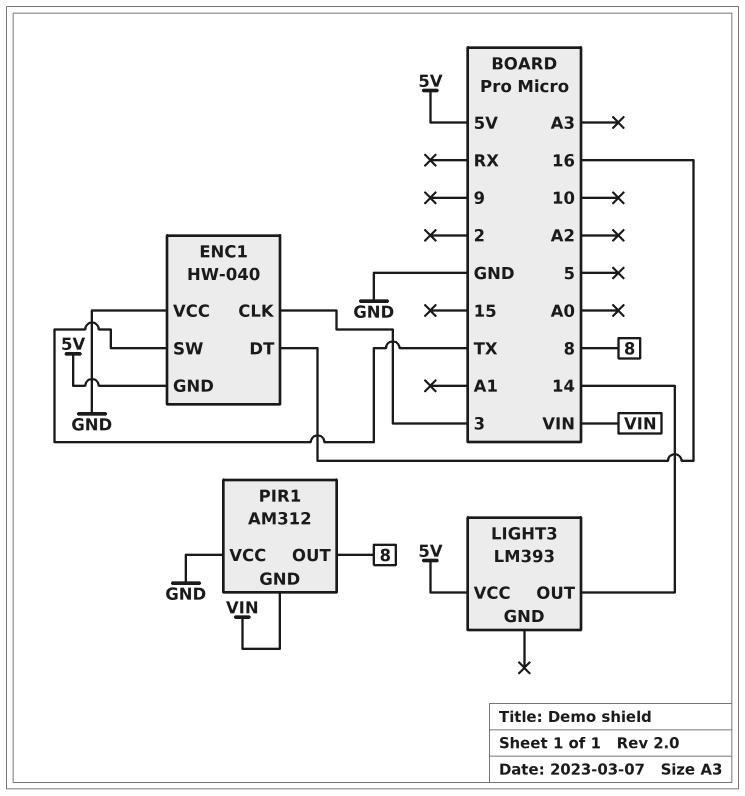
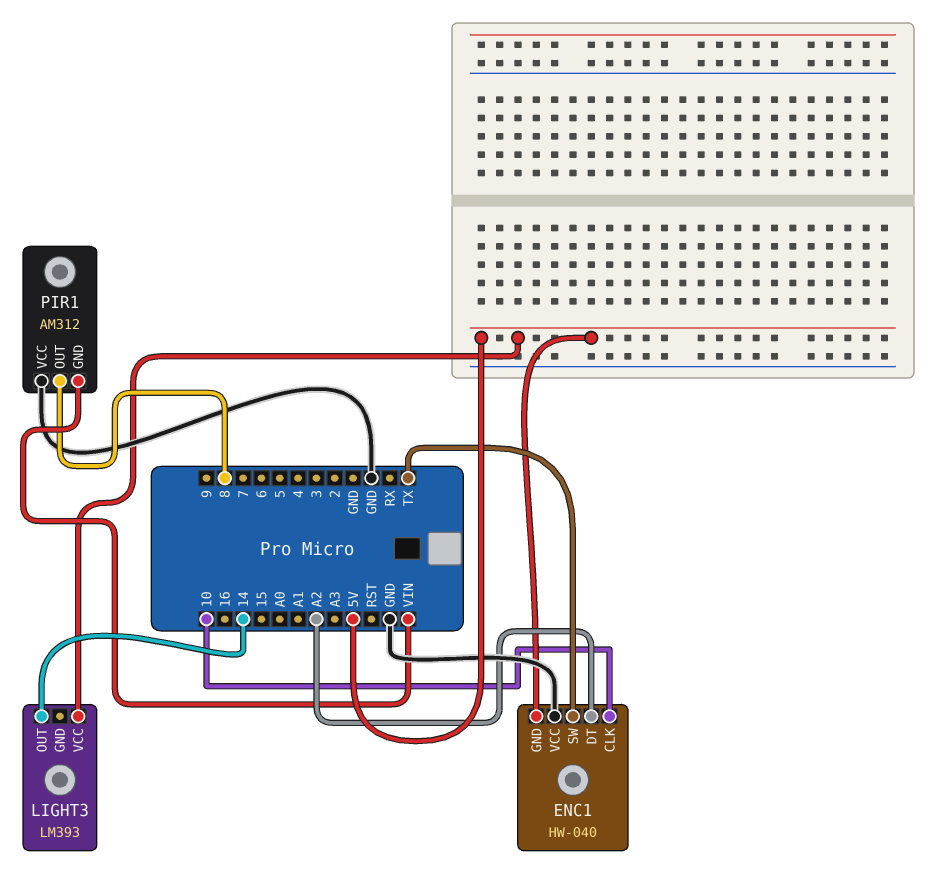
ENC1 pin CLK: 3 -> 10
ENC1 pin DT: 16 -> A2

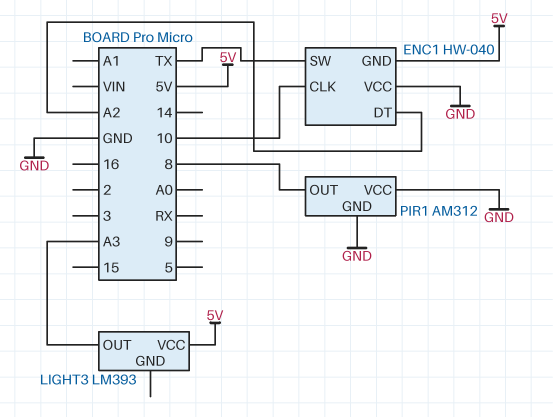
LIGHT3 pin OUT: 14 -> A3
PIR1 pin GND: VIN -> GND

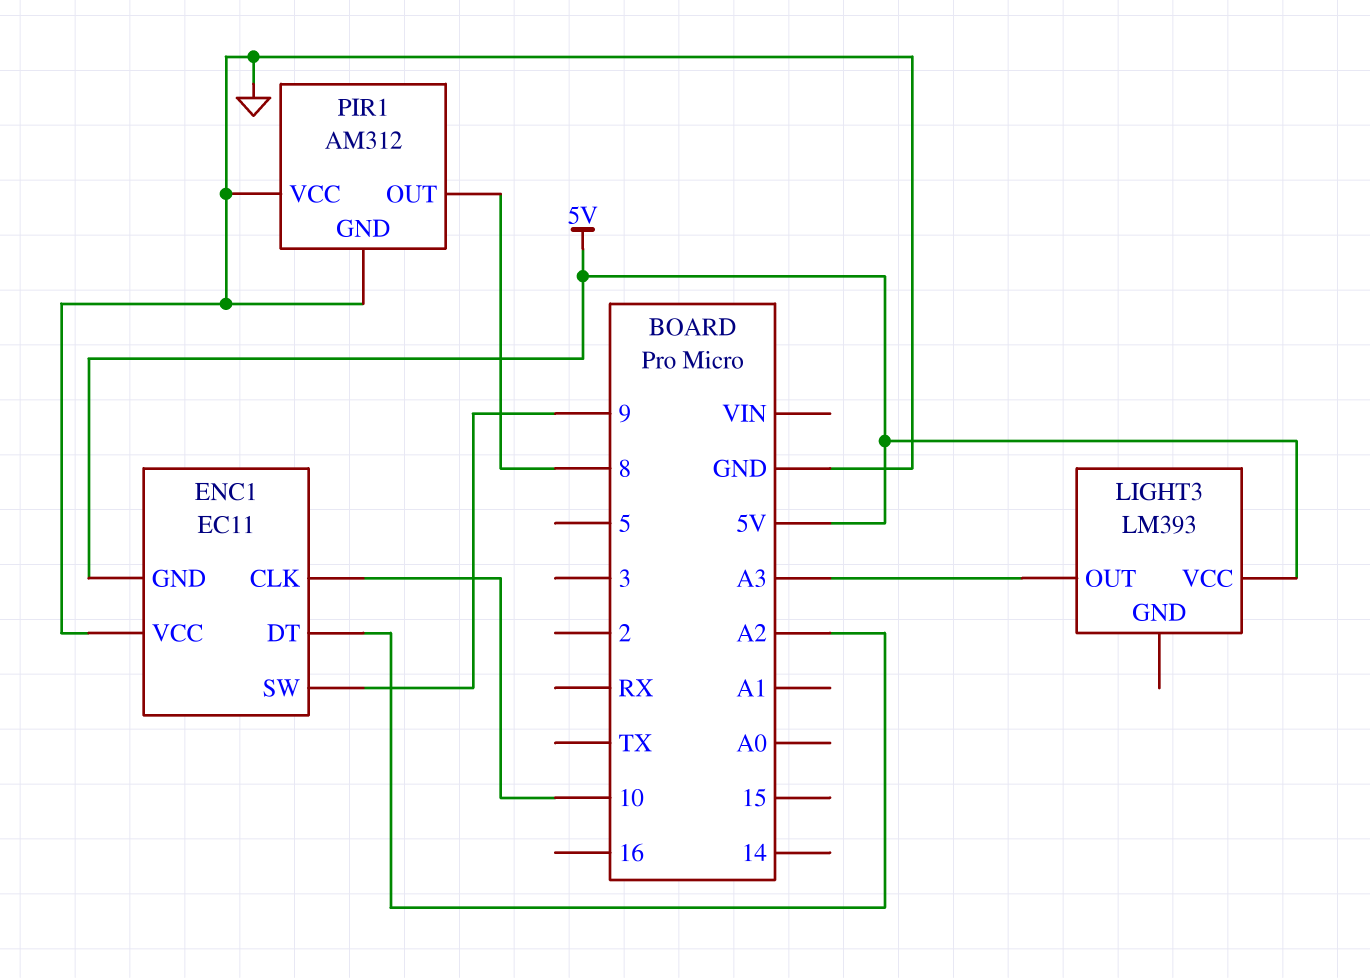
ENC1: HW-040 -> EC11
ENC1 pin SW: TX -> 9

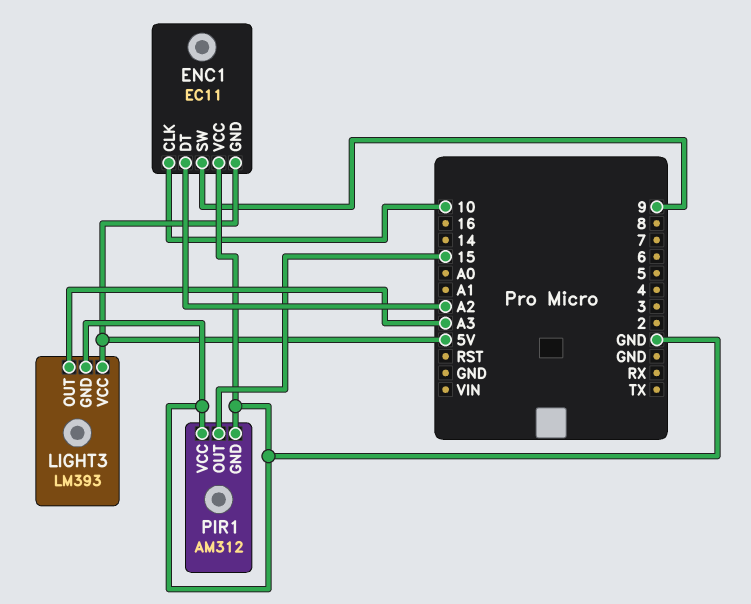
LIGHT3 pin GND: none -> GND
PIR1 pin OUT: 8 -> 15

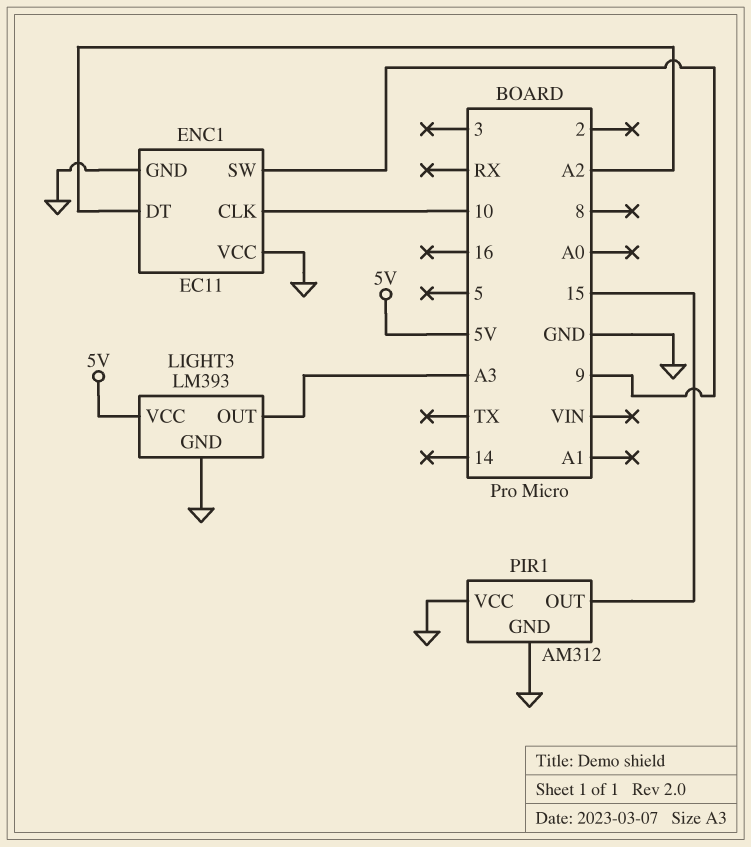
ENC1 pin GND: 5V -> GND

